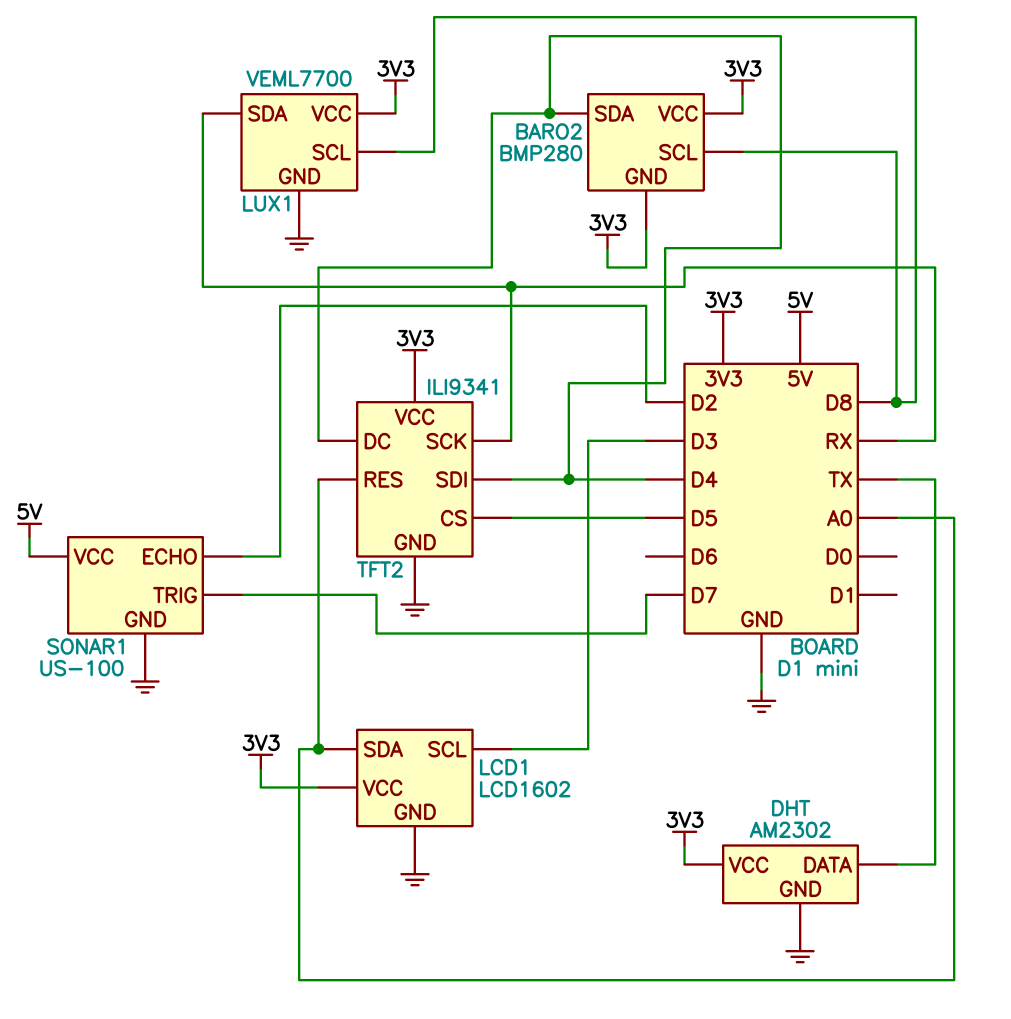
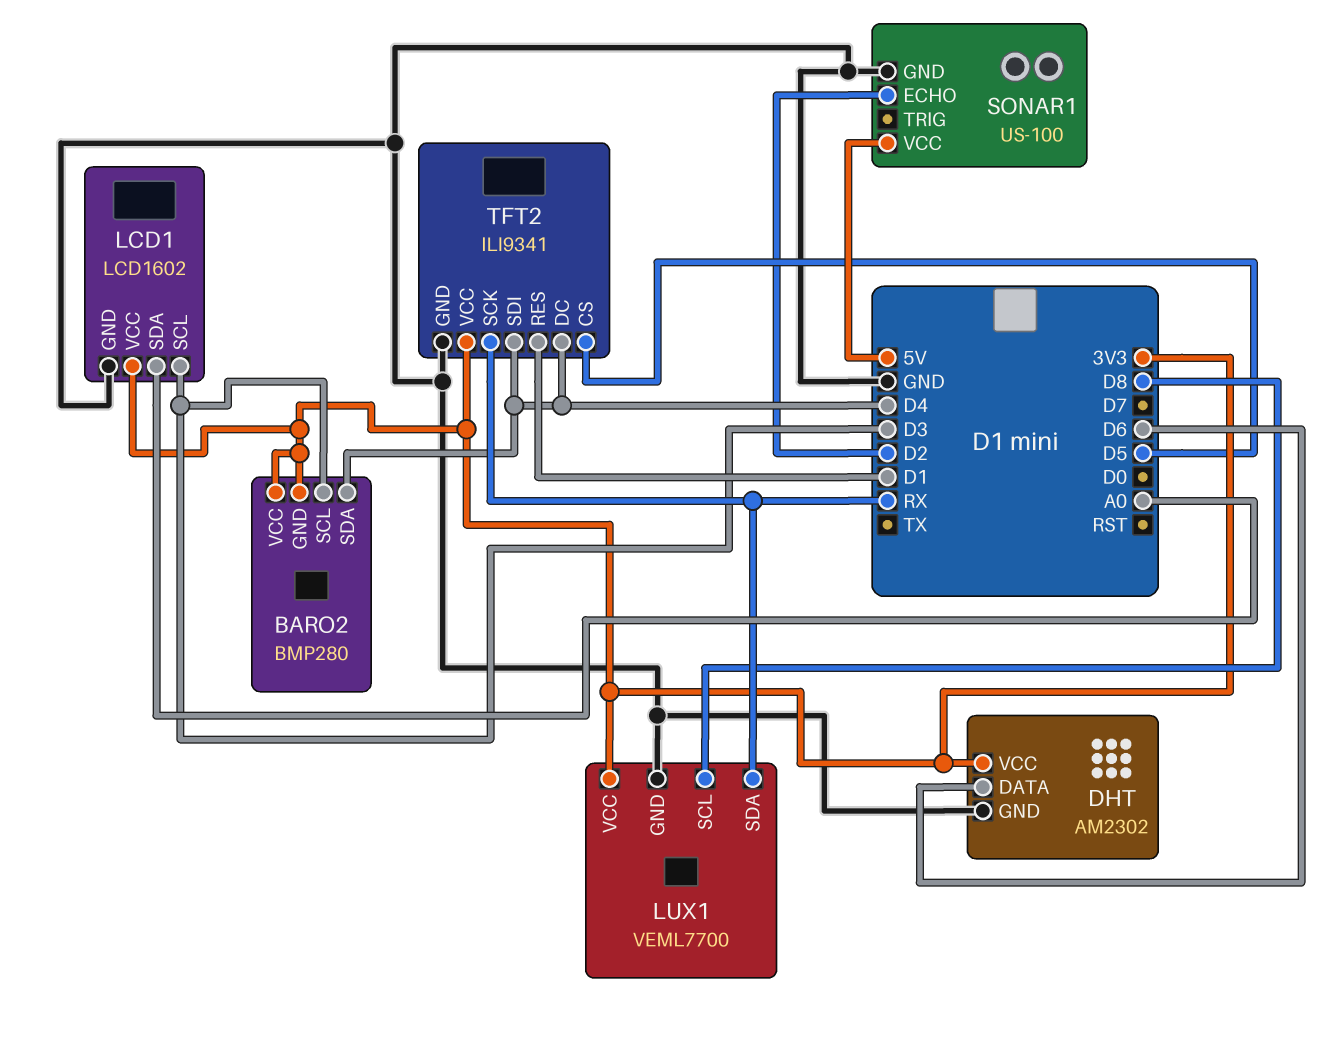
BARO2 pin SCL: D8 -> D3
DHT pin DATA: TX -> D6
SONAR1 pin TRIG: D7 -> none
TFT2 pin RES: A0 -> D1

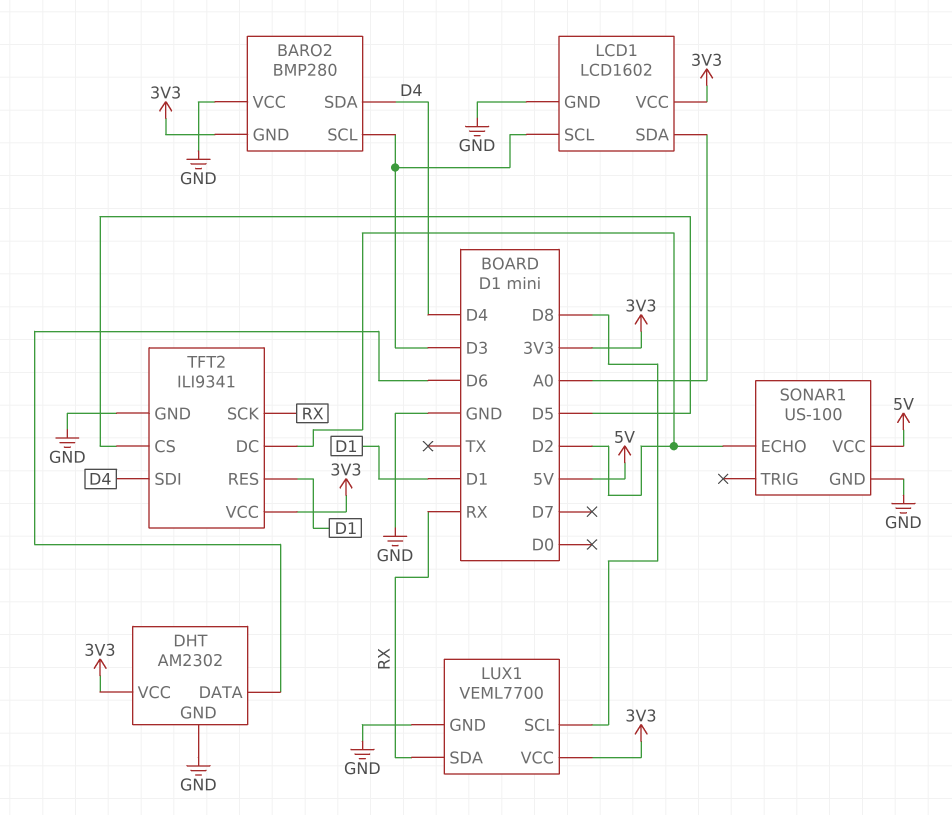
BARO2 pin VCC: 3V3 -> GND
TFT2 pin DC: D4 -> D2

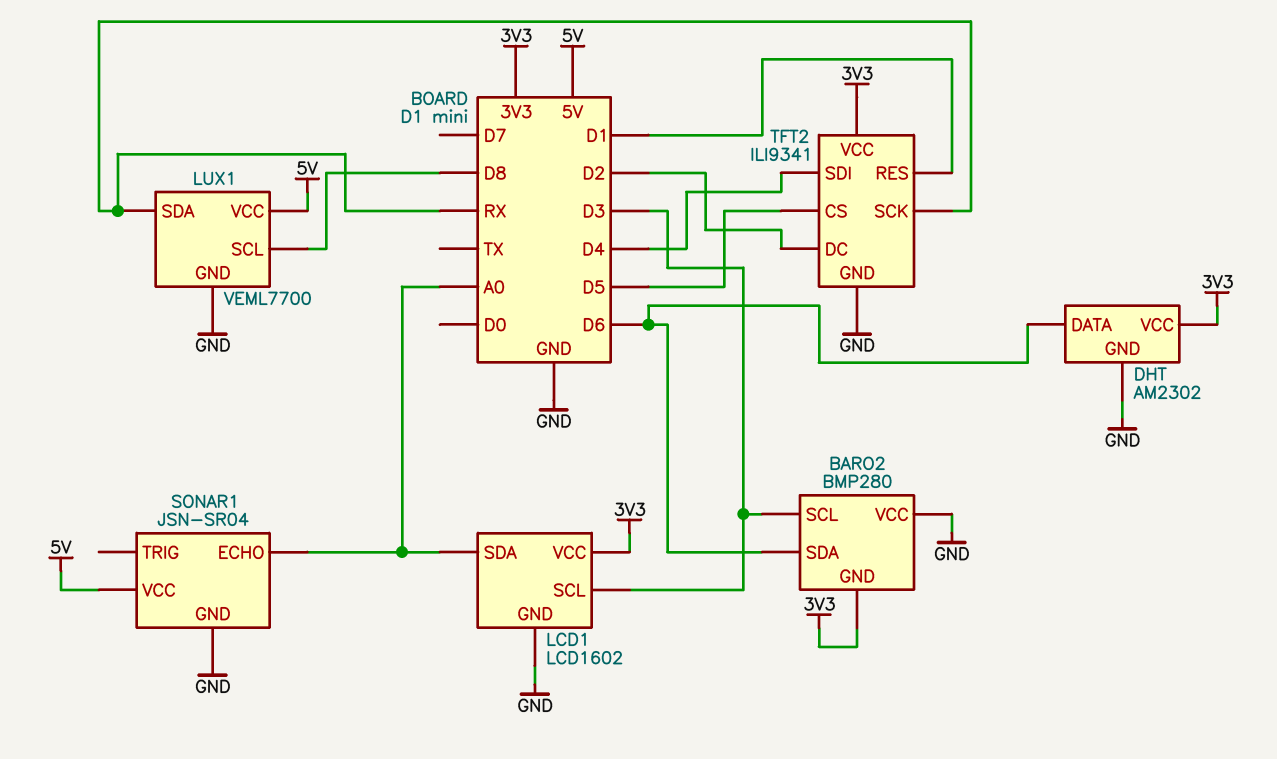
BARO2 pin SDA: D4 -> D6
LUX1 pin VCC: 3V3 -> 5V
SONAR1: US-100 -> JSN-SR04
SONAR1 pin ECHO: D2 -> A0

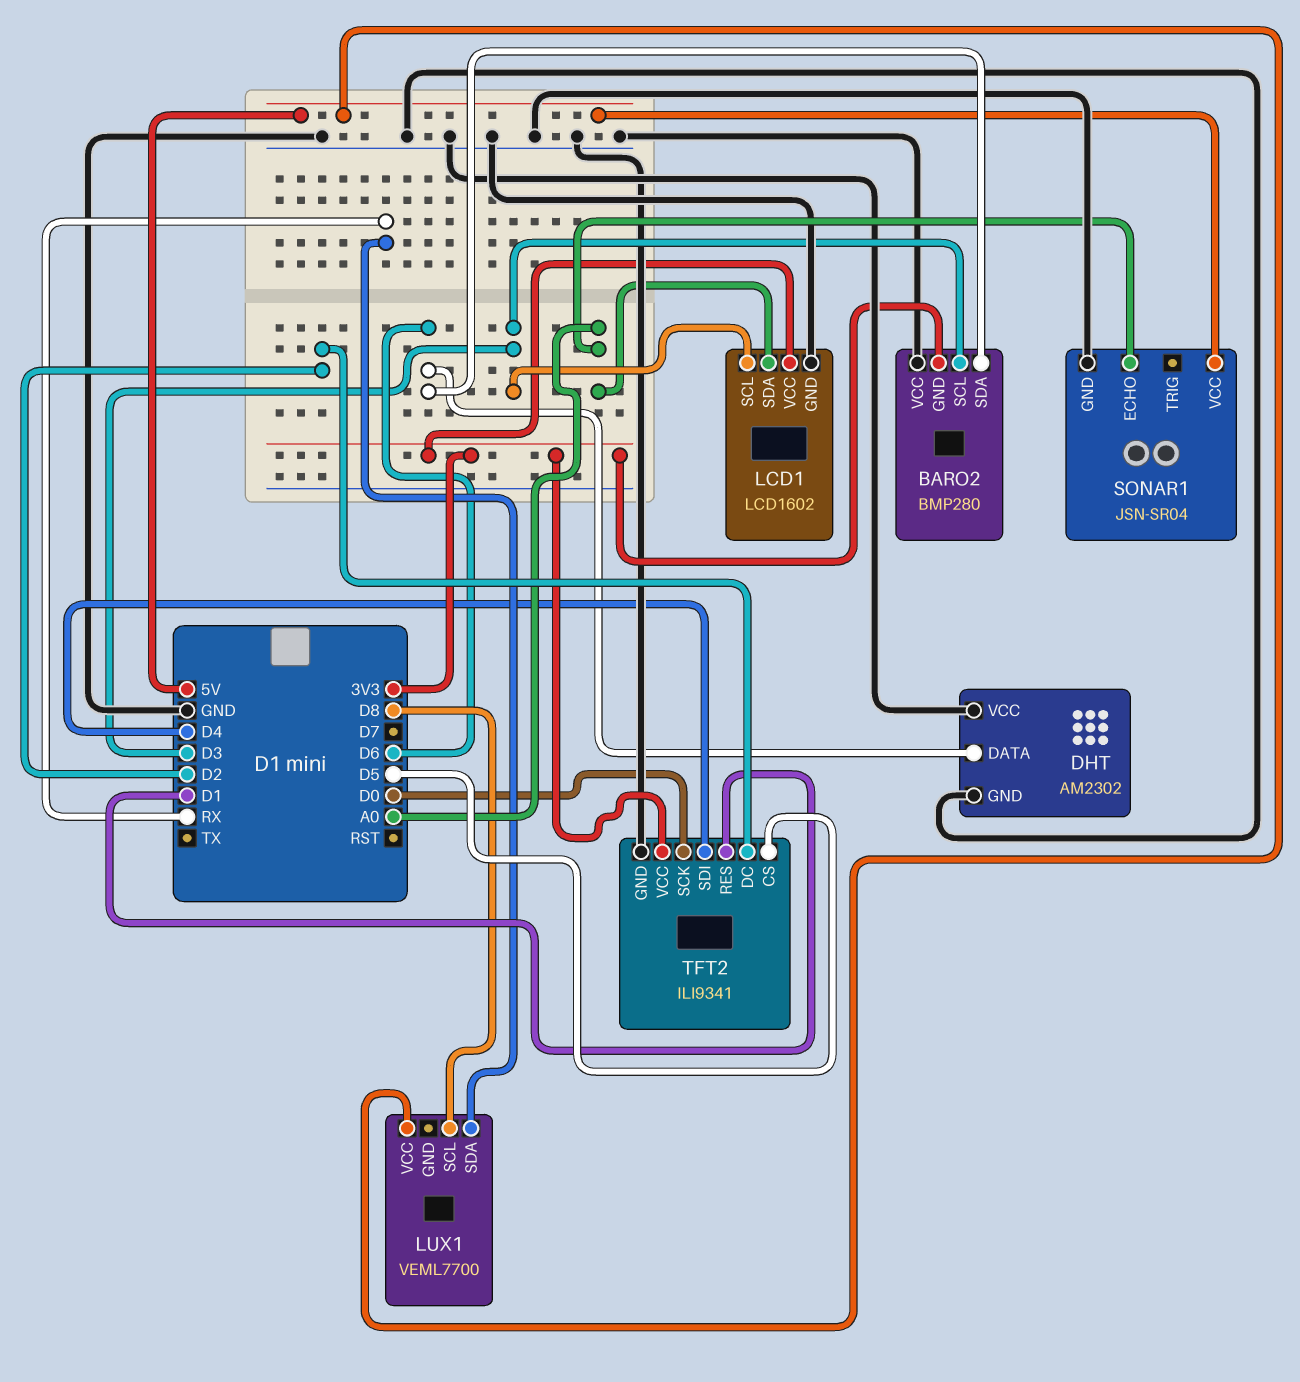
DHT pin VCC: 3V3 -> GND
LUX1 pin GND: GND -> none
TFT2 pin SCK: RX -> D0

